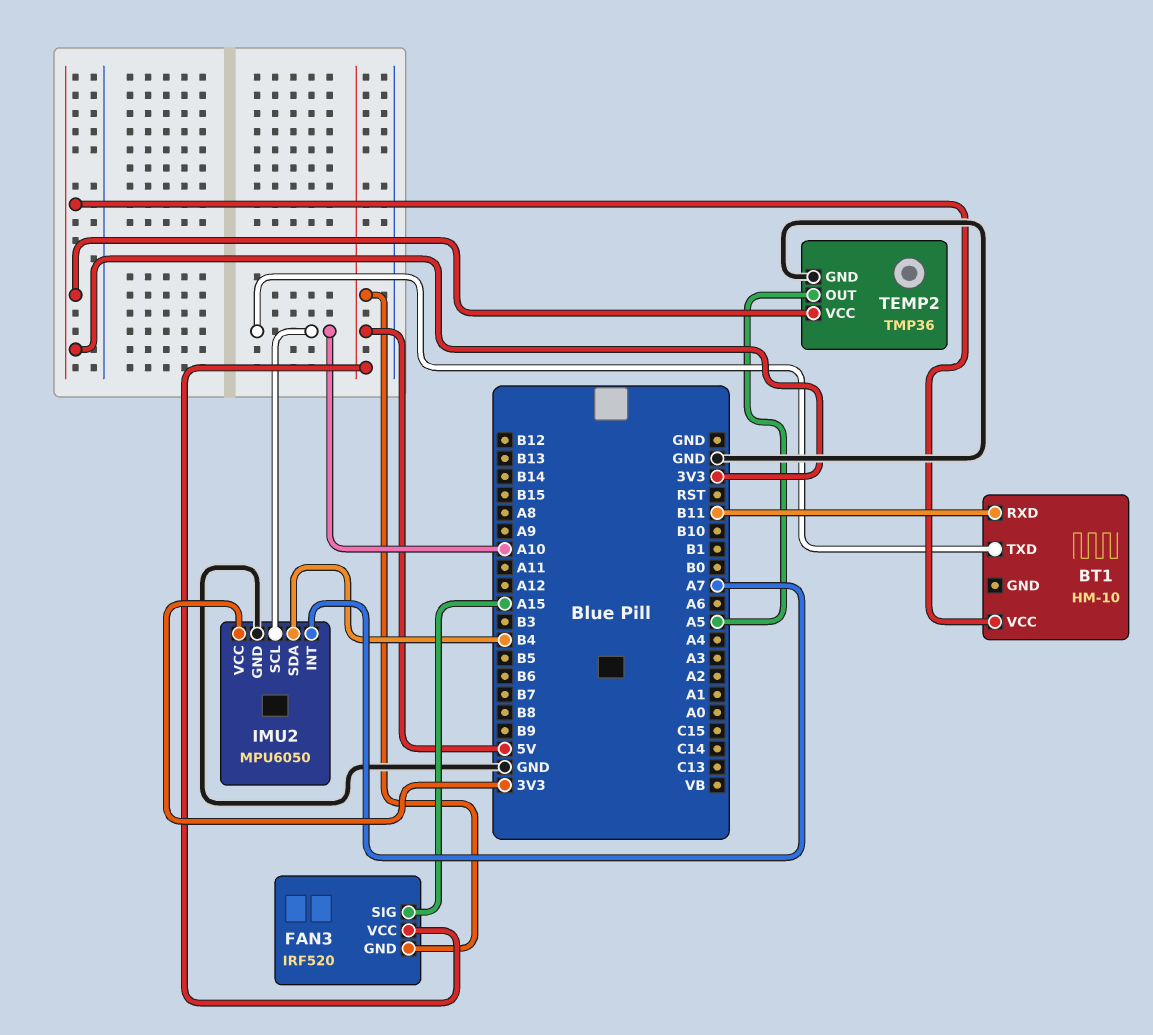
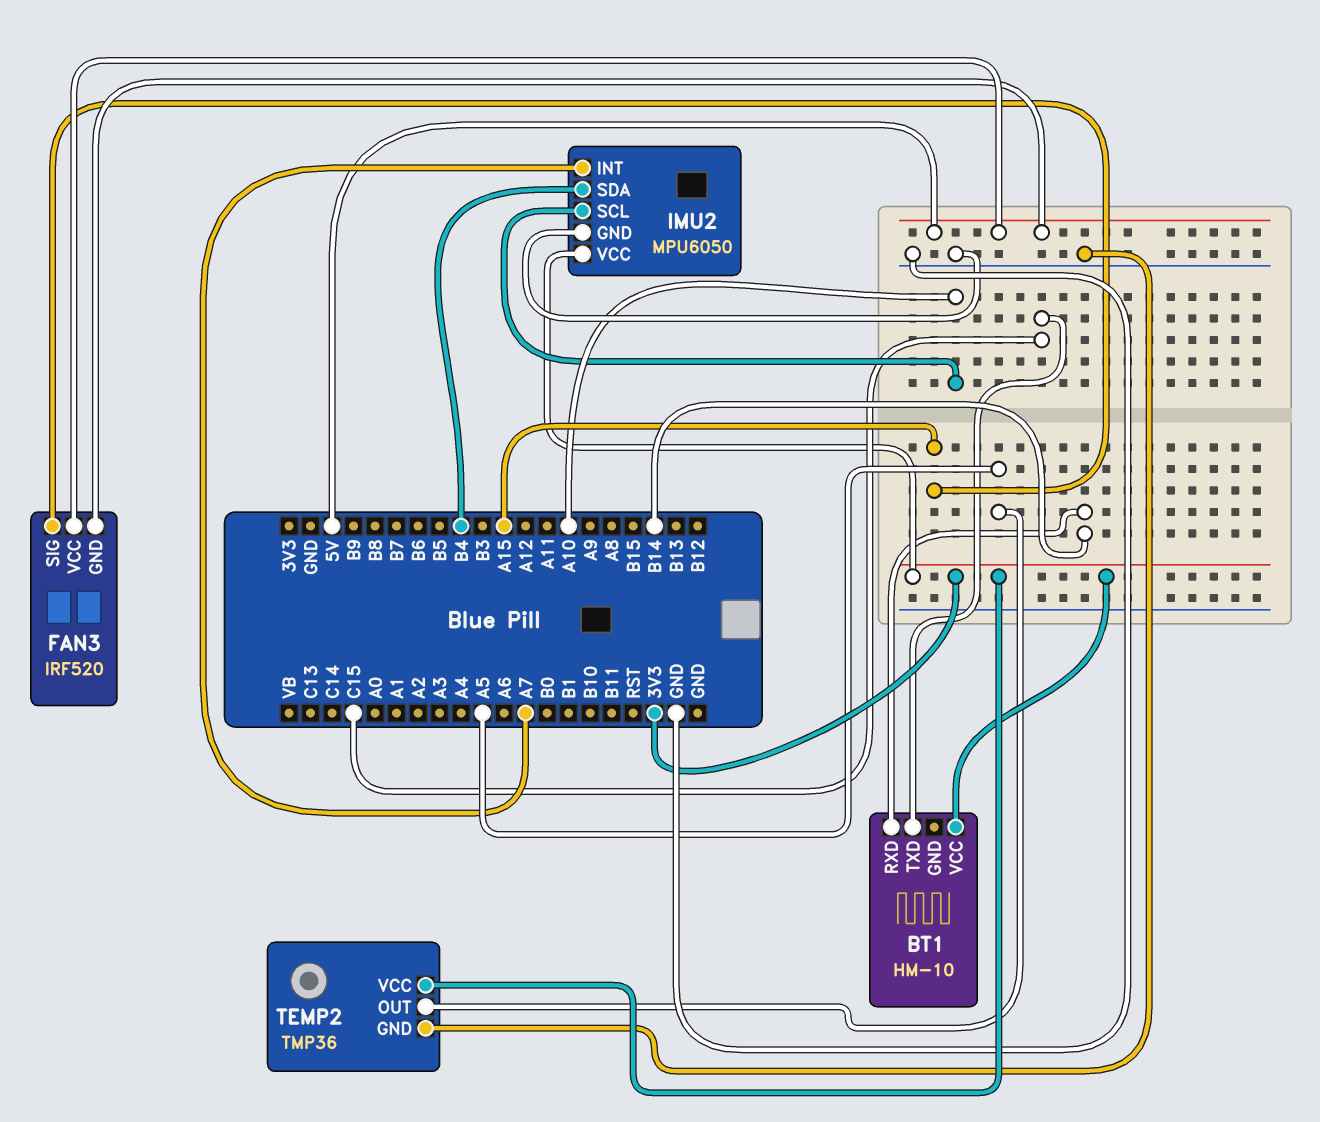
BT1 pin RXD: B11 -> B14
BT1 pin TXD: A10 -> C15

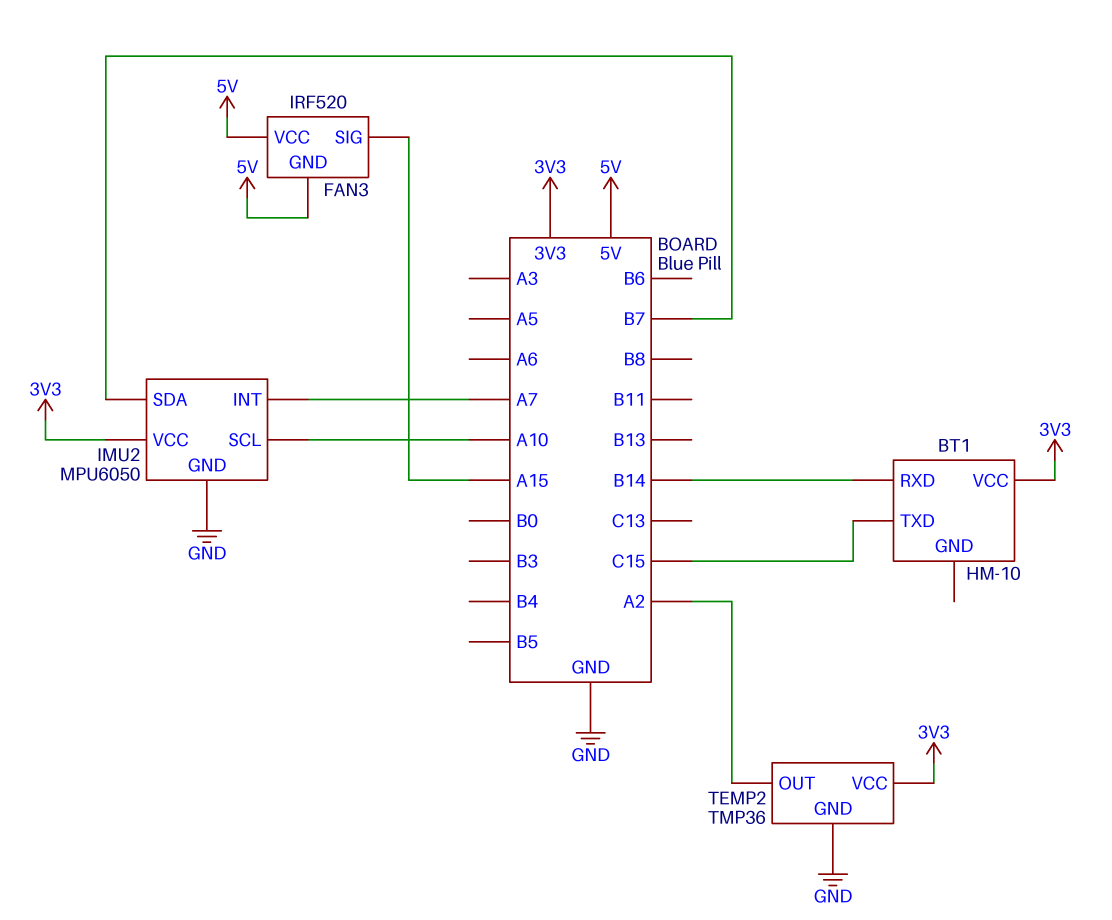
IMU2 pin SDA: B4 -> B7
TEMP2 pin OUT: A5 -> A2

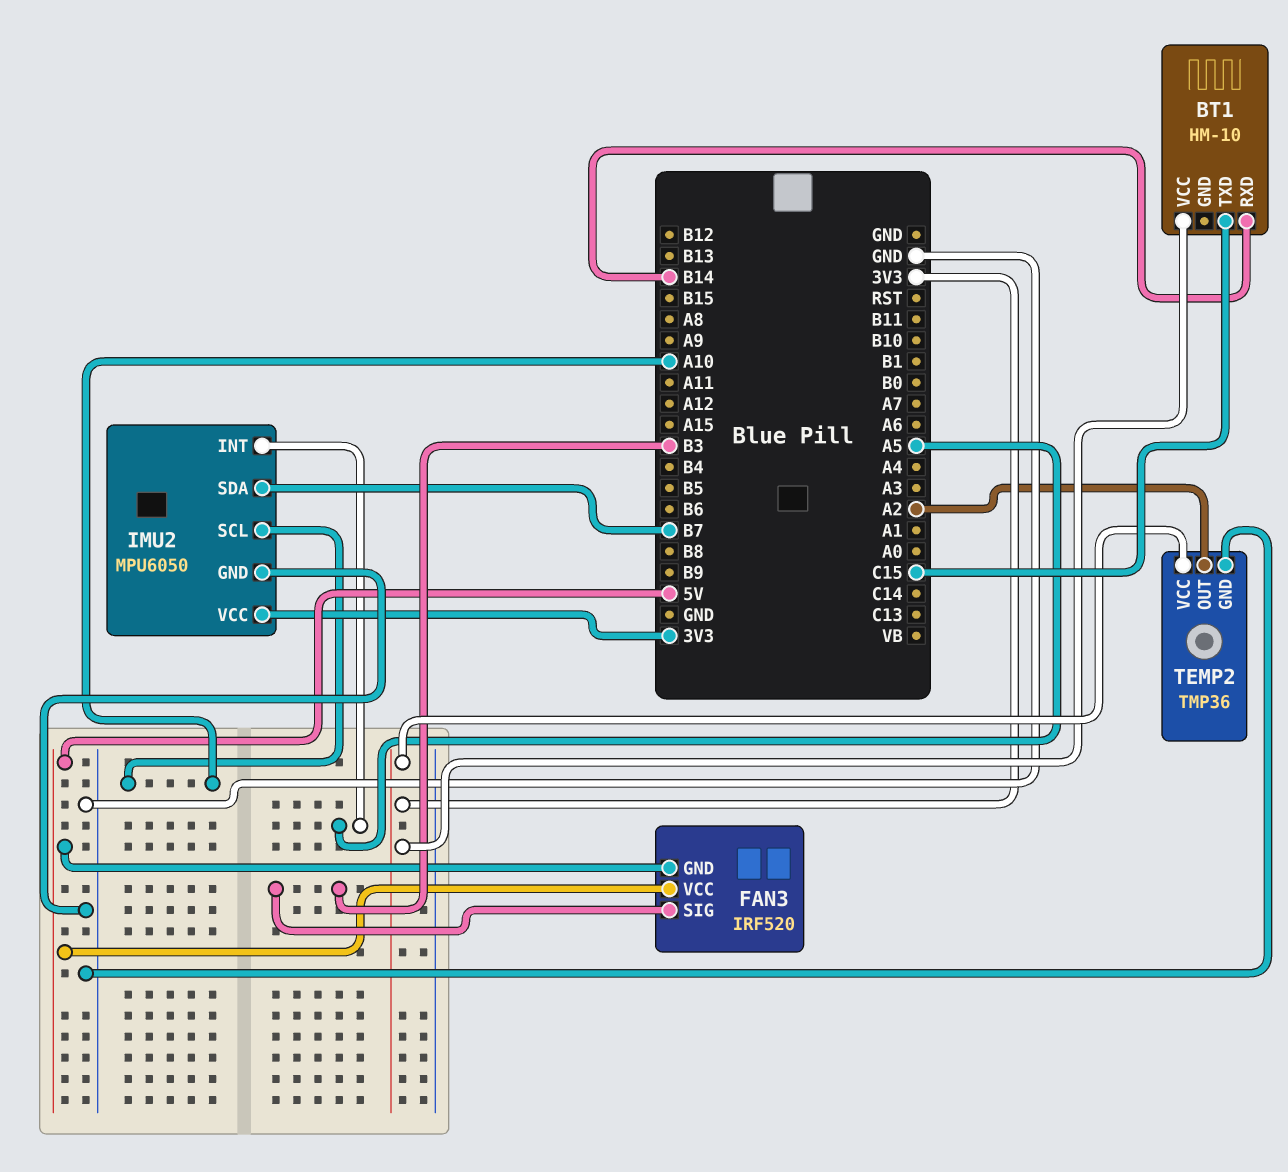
FAN3 pin SIG: A15 -> B3
IMU2 pin INT: A7 -> A5

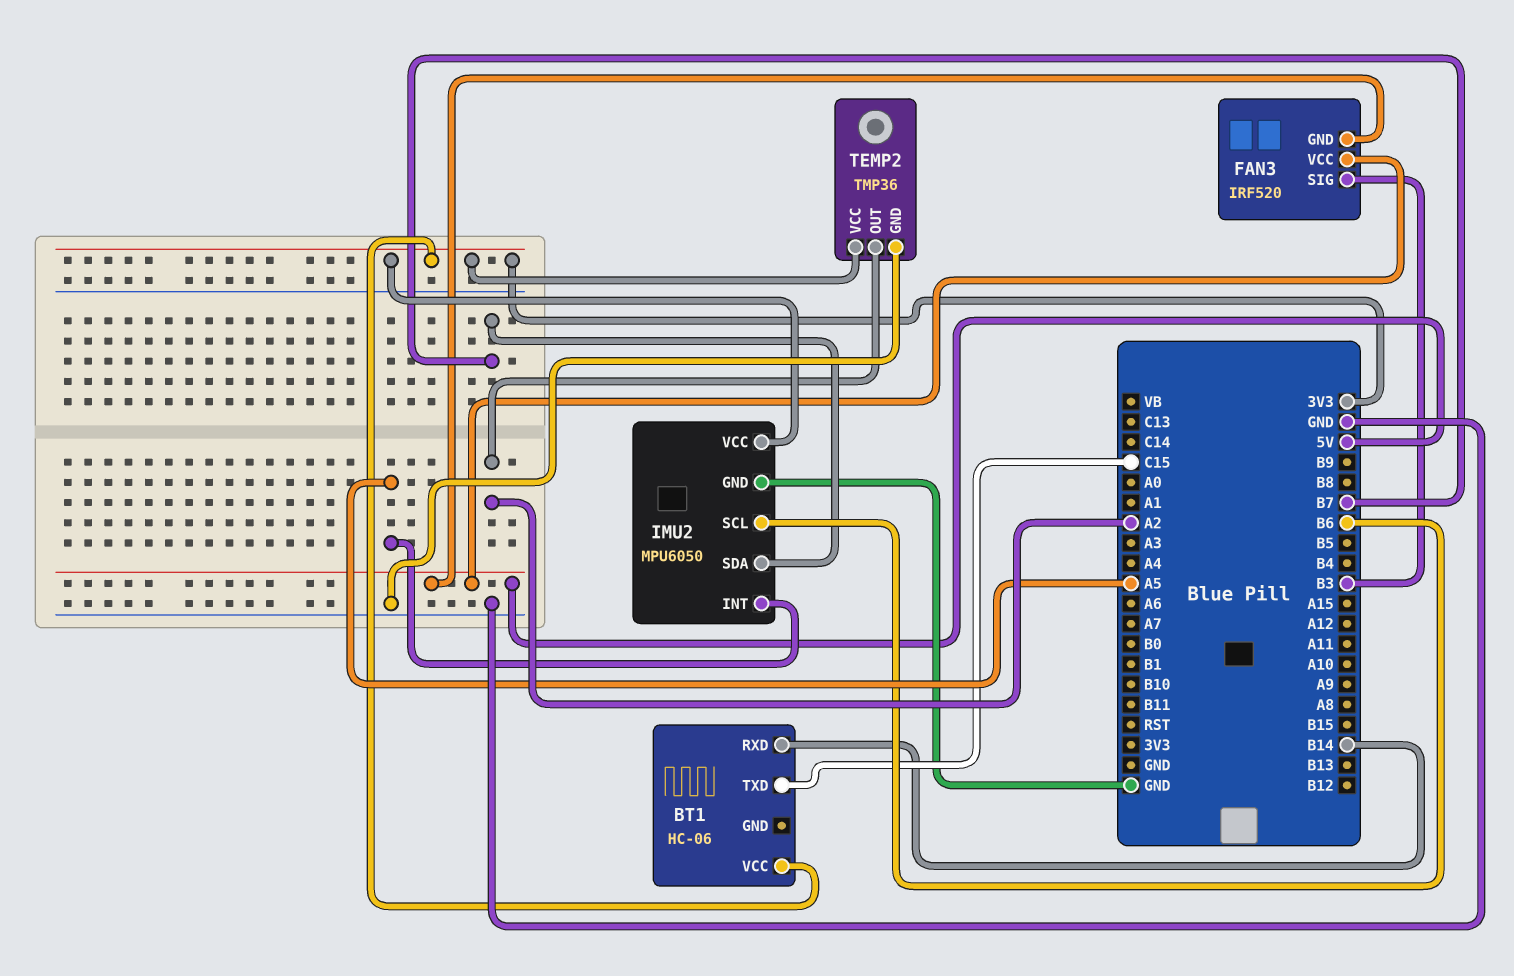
BT1: HM-10 -> HC-06
IMU2 pin SCL: A10 -> B6

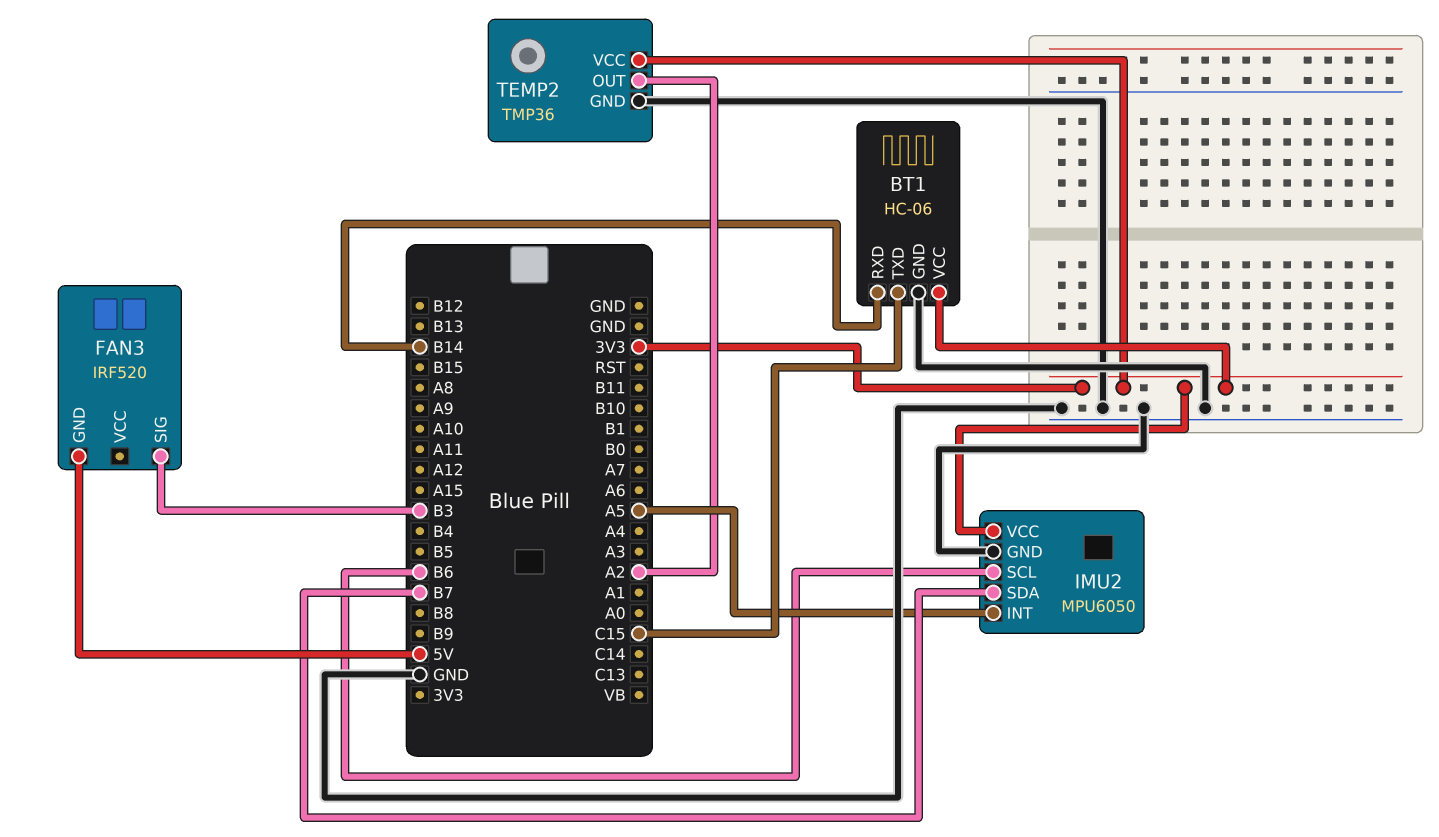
BT1 pin GND: none -> GND
FAN3 pin VCC: 5V -> none

